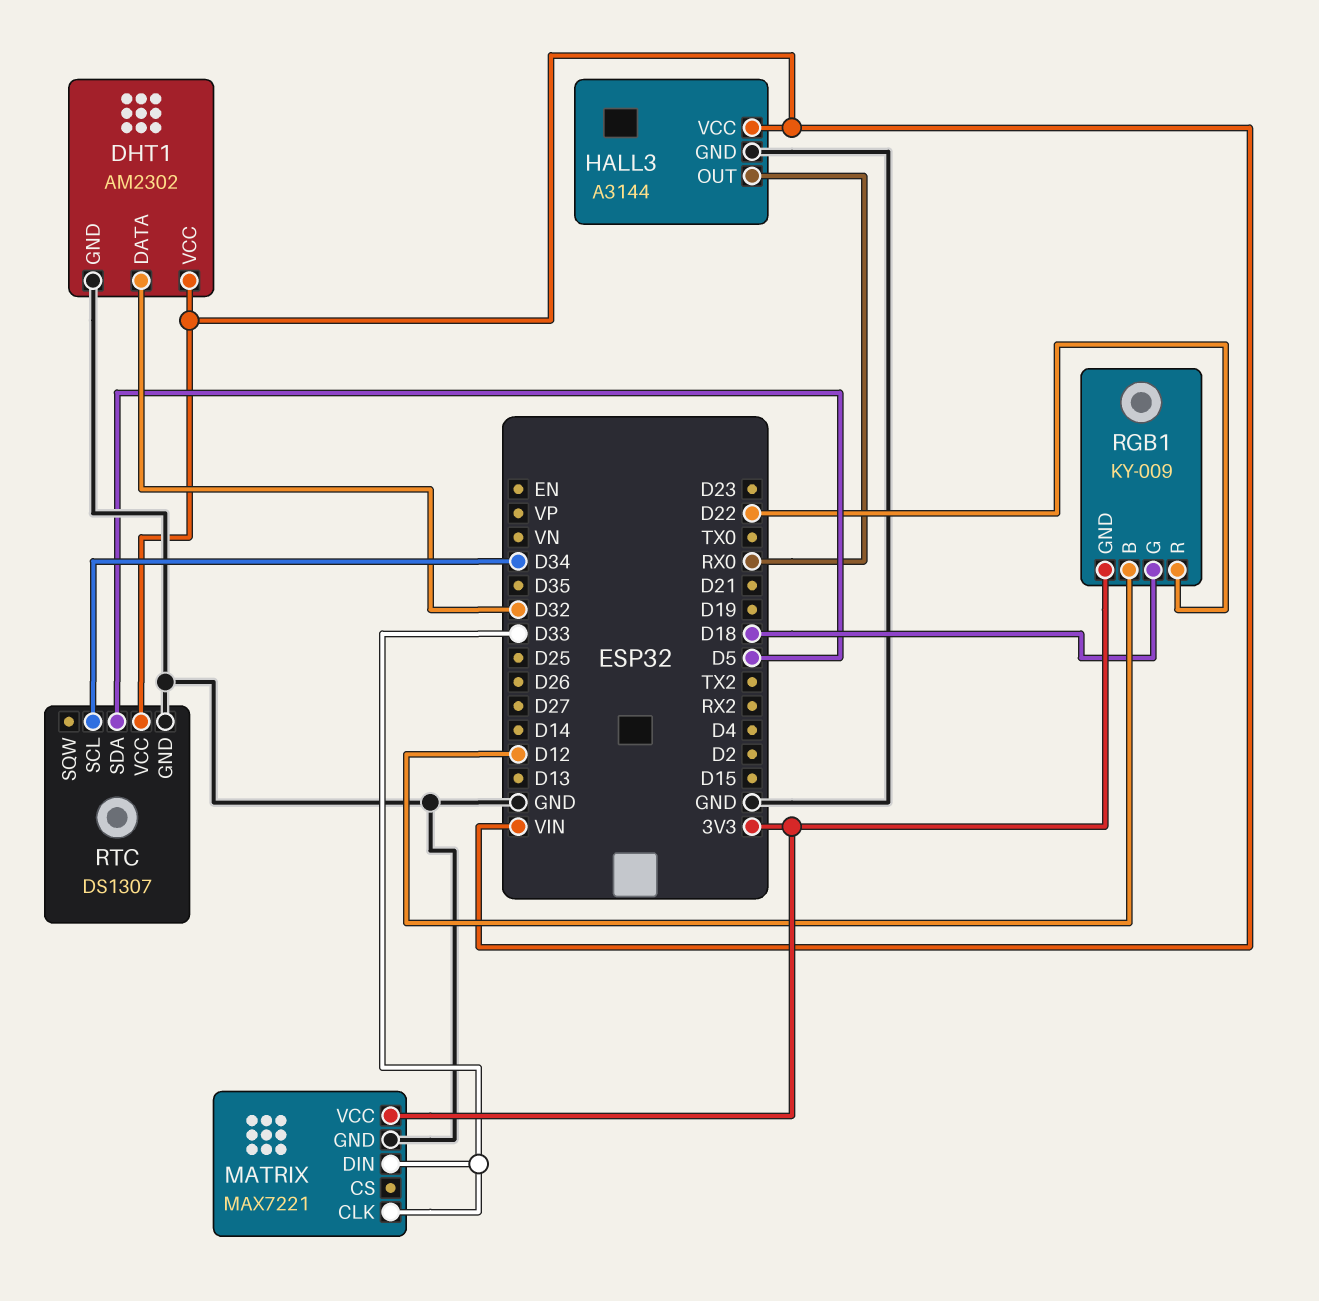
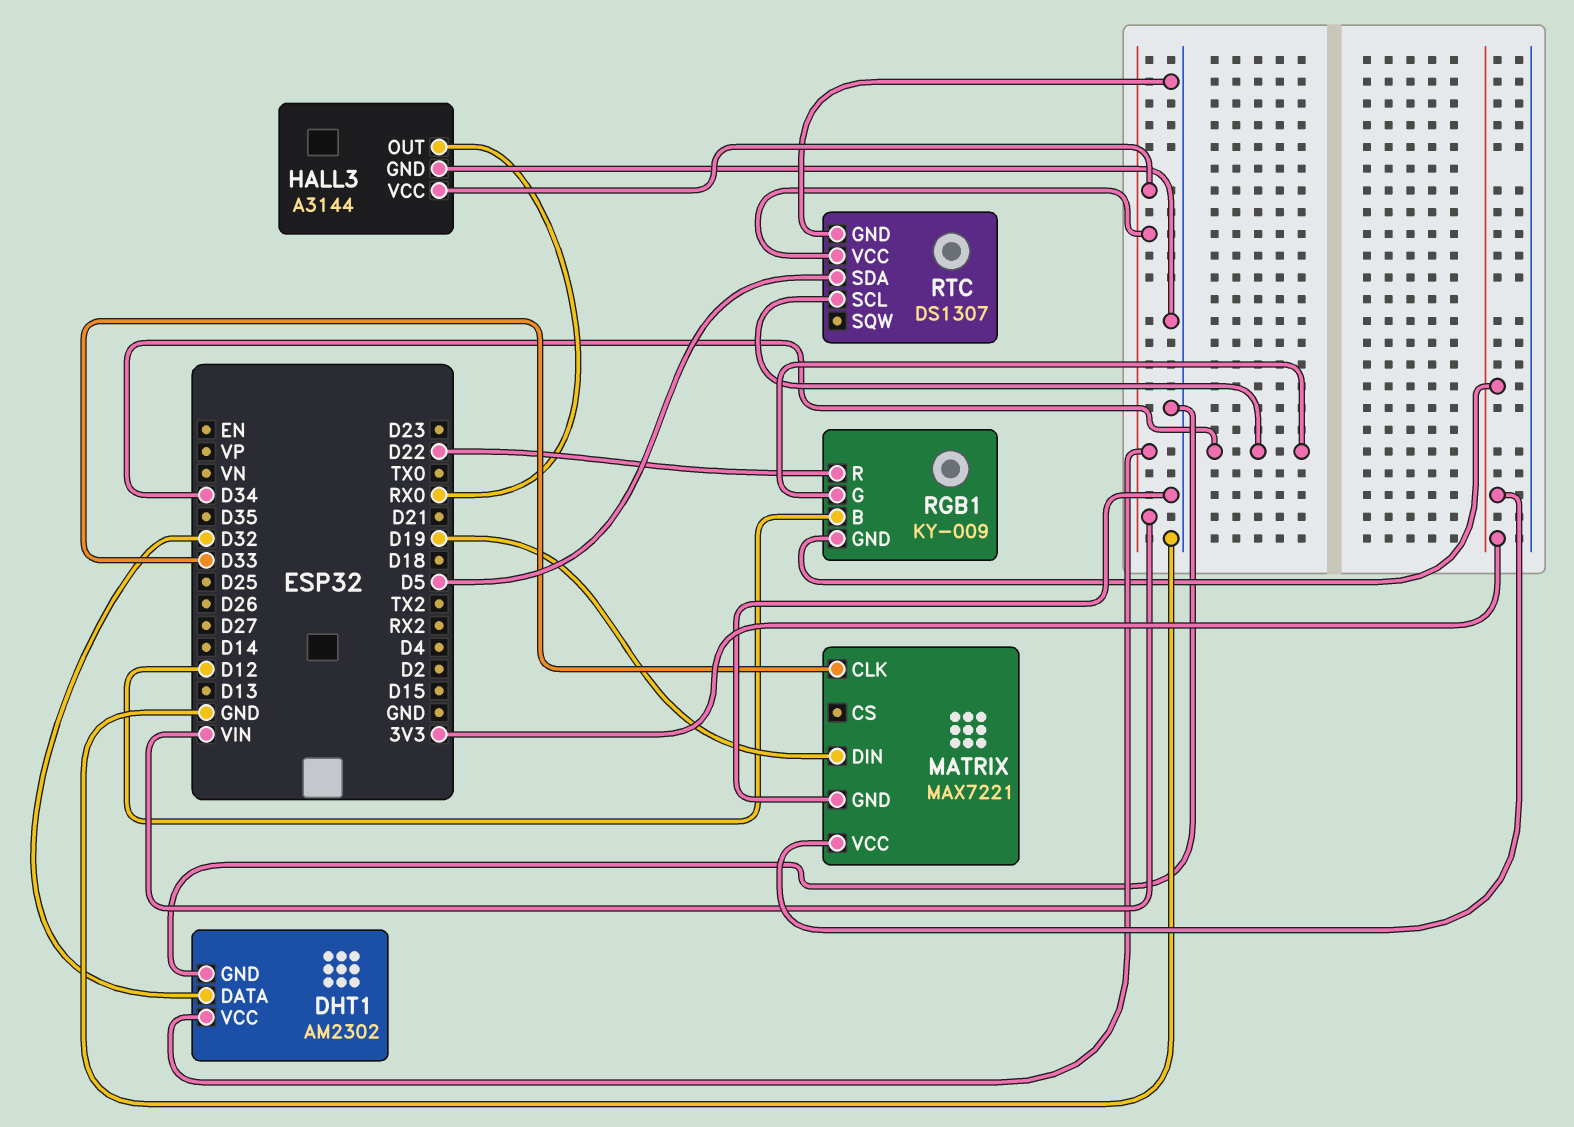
MATRIX pin DIN: D33 -> D19
RGB1 pin G: D18 -> D34

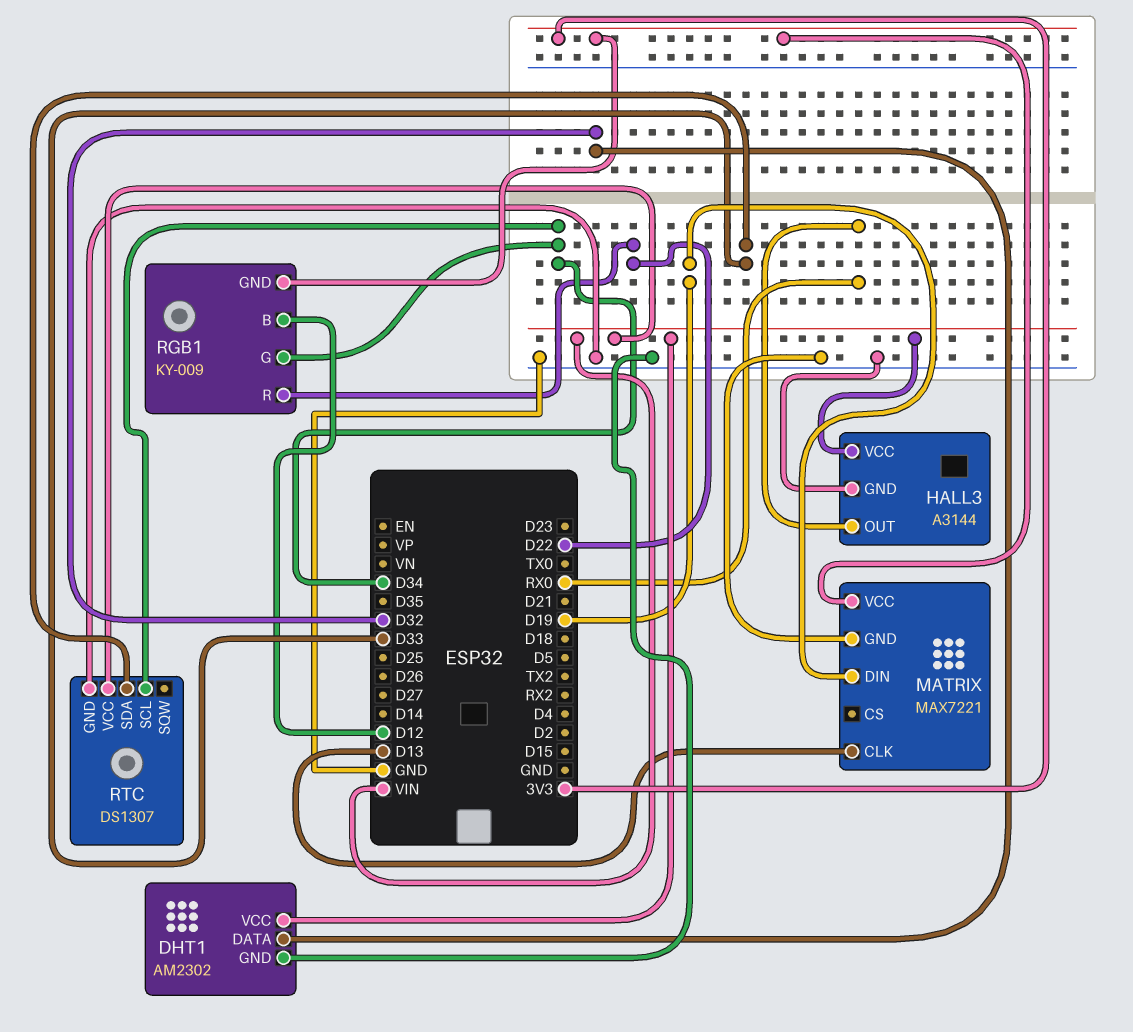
MATRIX pin CLK: D33 -> D13
RTC pin SDA: D5 -> D33

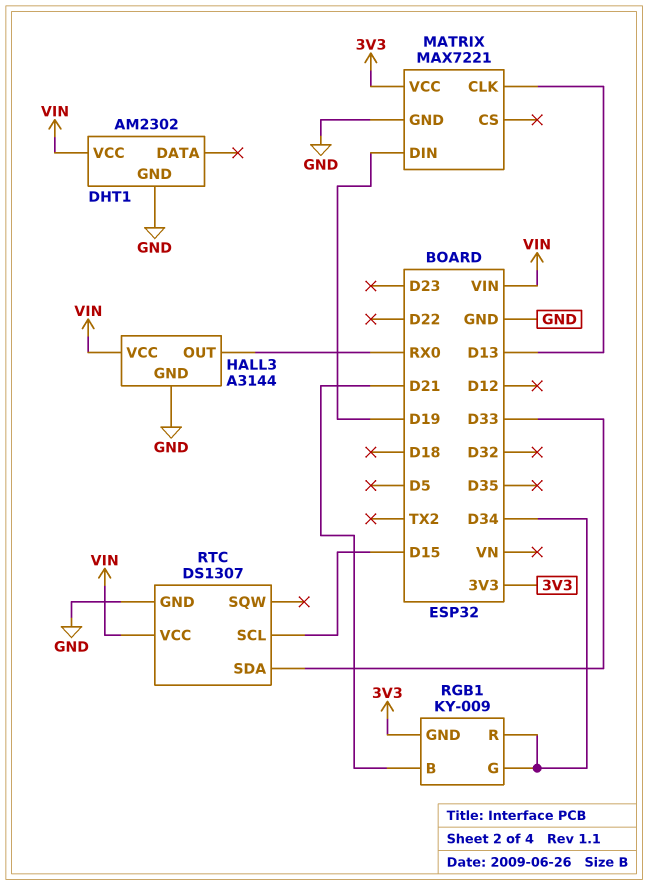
DHT1 pin DATA: D32 -> none
RGB1 pin B: D12 -> D21
RGB1 pin R: D22 -> D34
RTC pin SCL: D34 -> D15

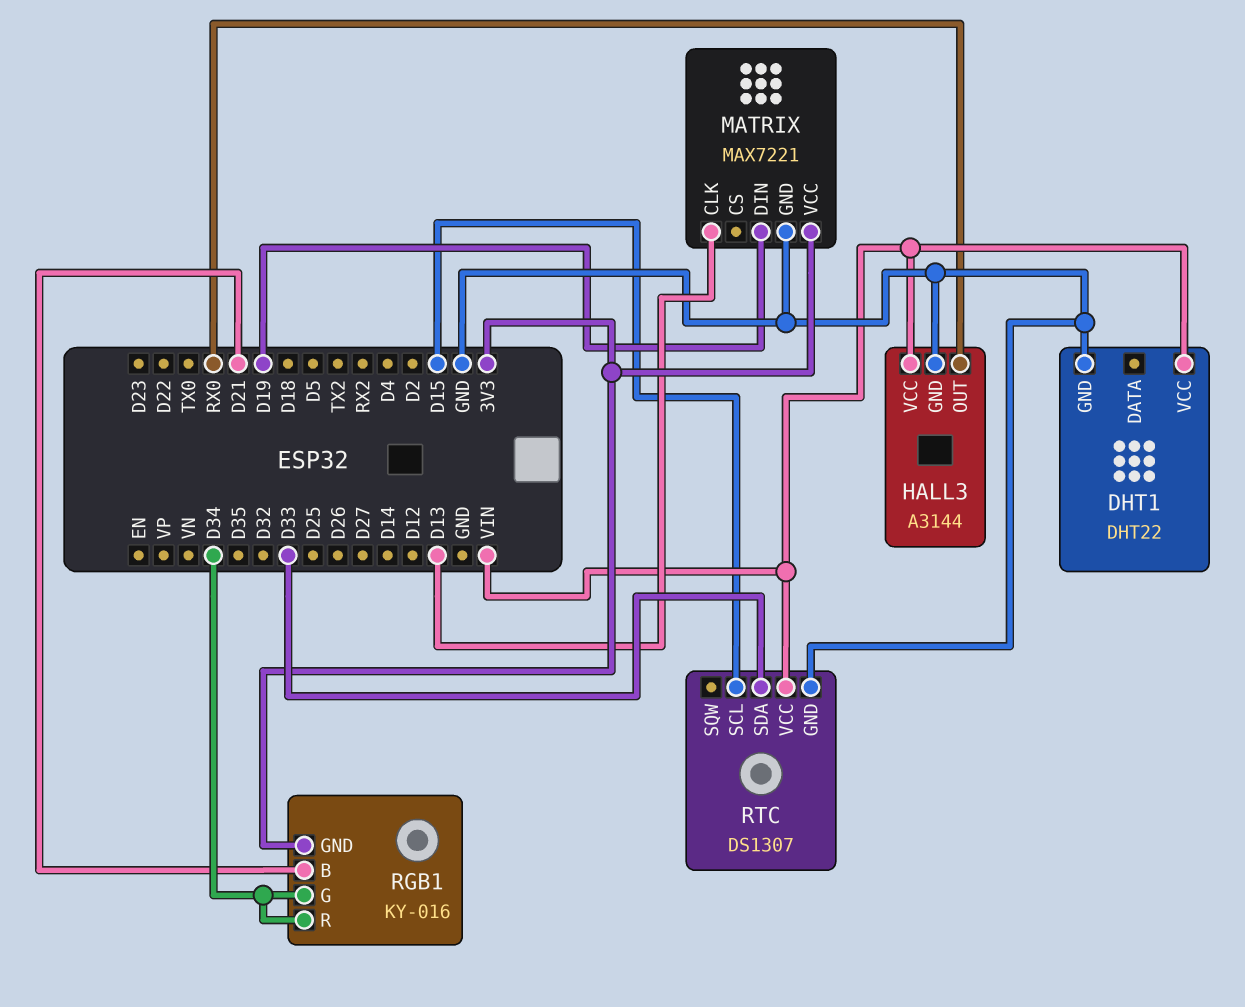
DHT1: AM2302 -> DHT22
RGB1: KY-009 -> KY-016

